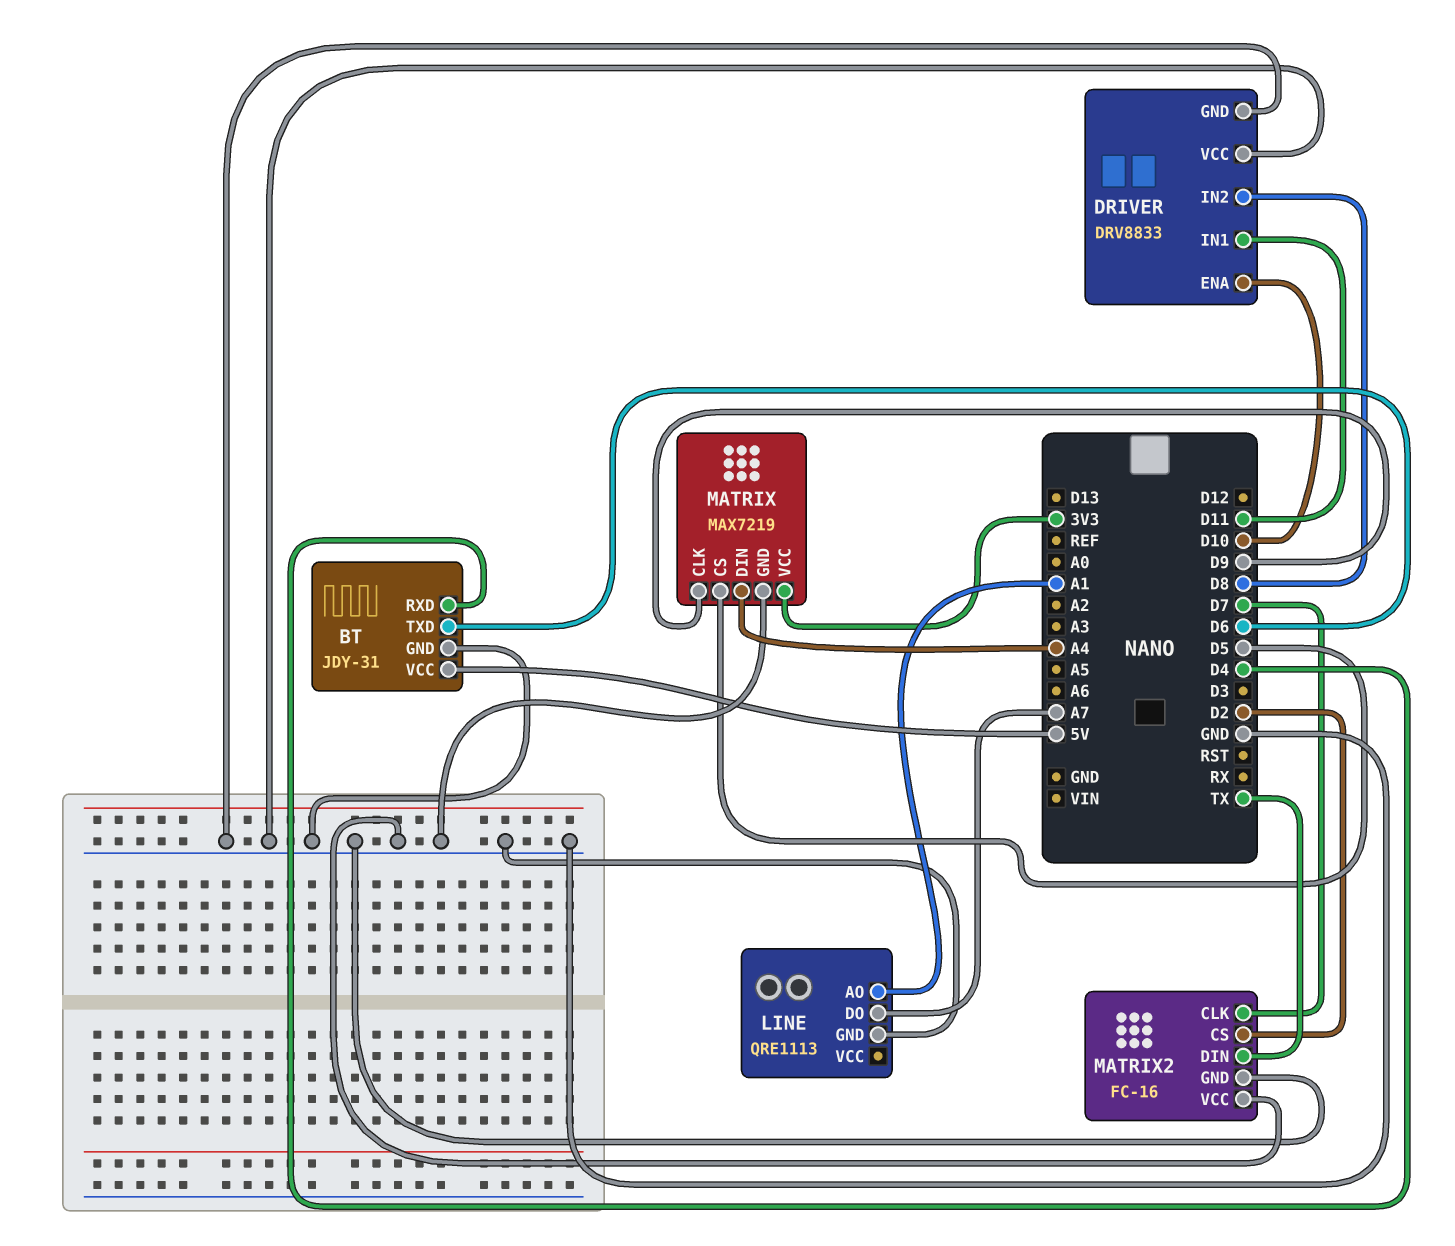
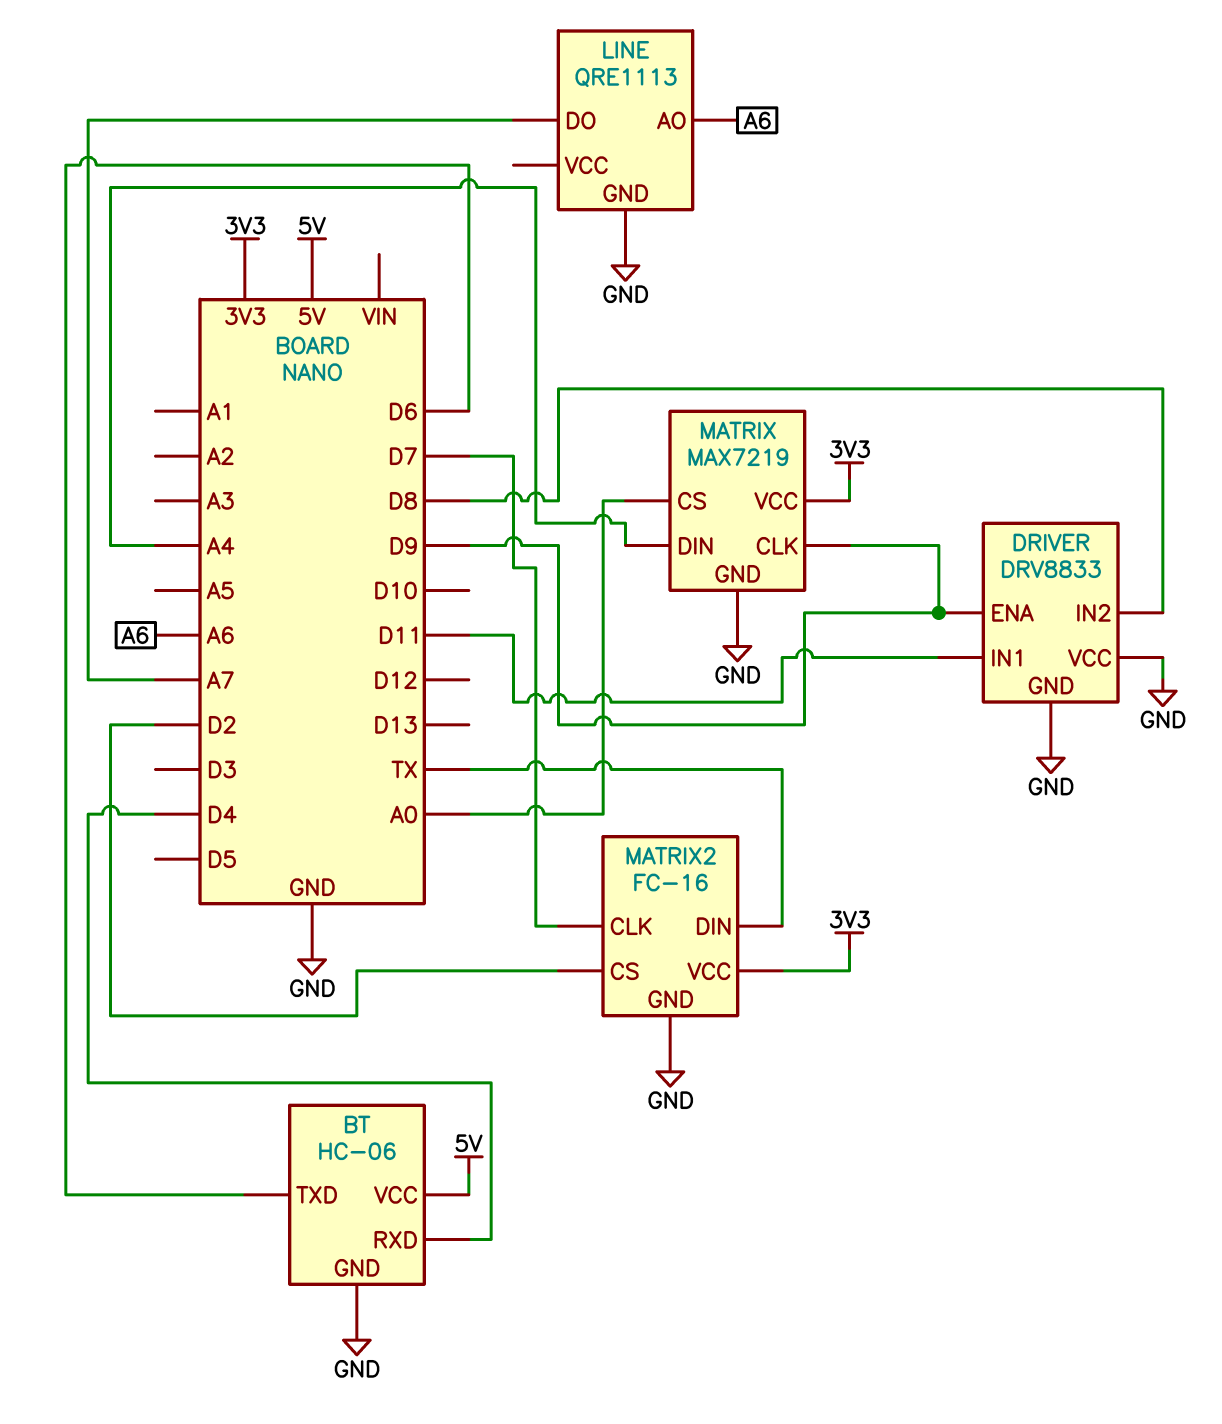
BT: JDY-31 -> HC-06
DRIVER pin ENA: D10 -> D9
LINE pin AO: A1 -> A6
MATRIX pin CS: D5 -> A0
MATRIX2 pin VCC: GND -> 3V3

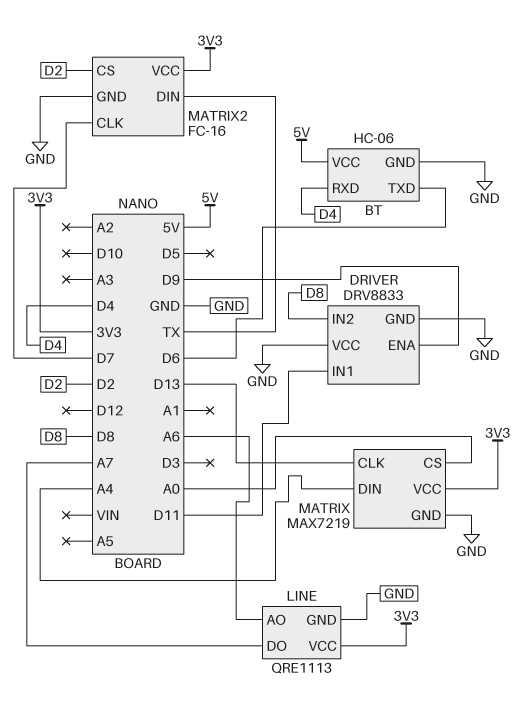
LINE pin VCC: none -> 3V3
MATRIX pin CLK: D9 -> D13

